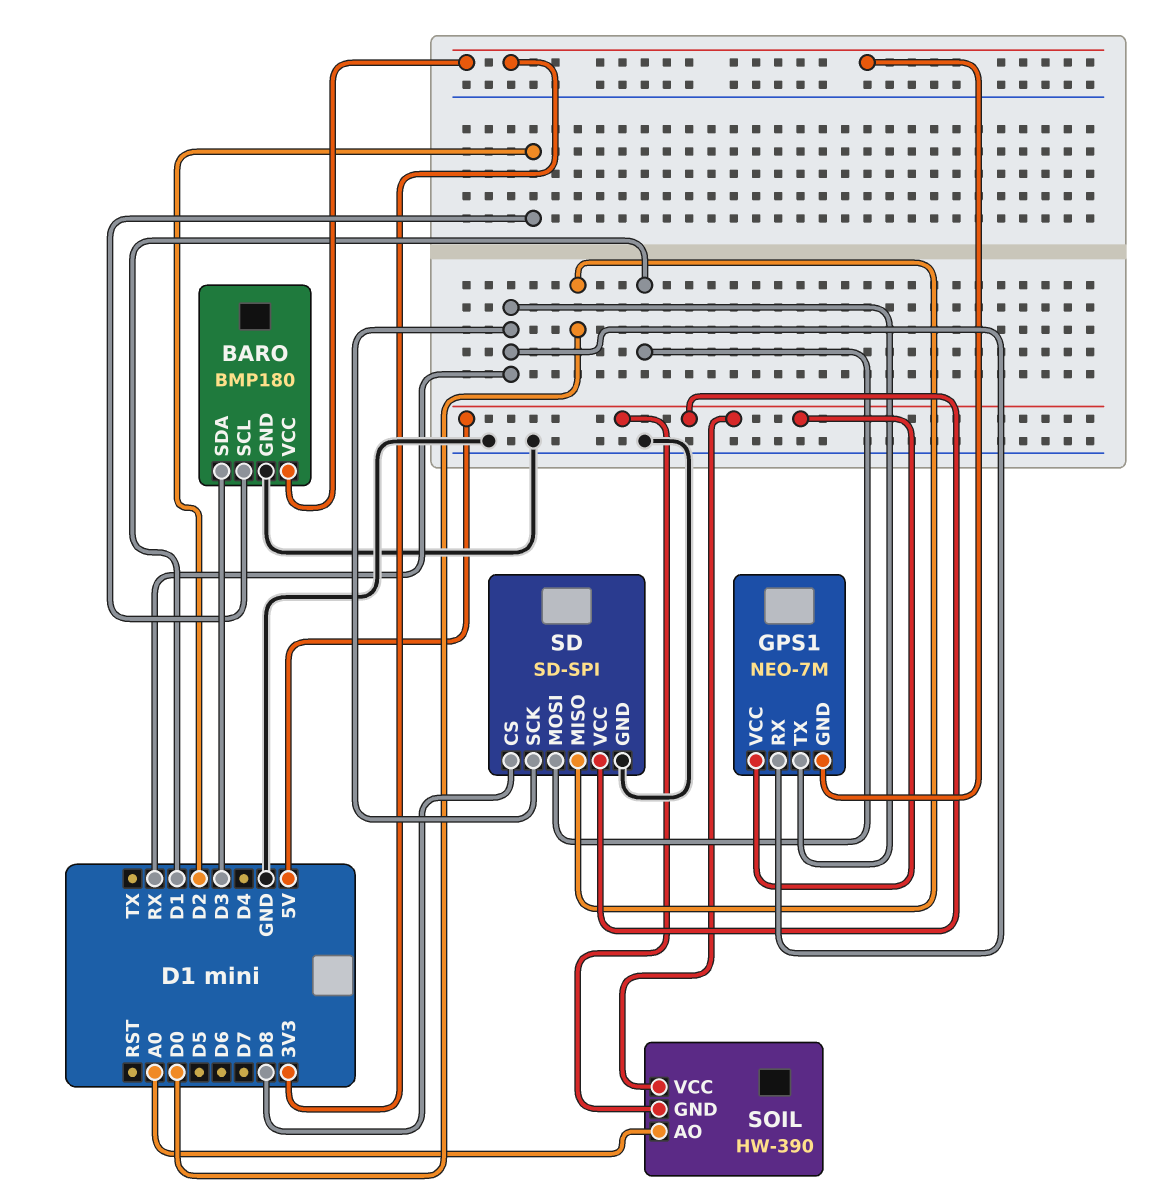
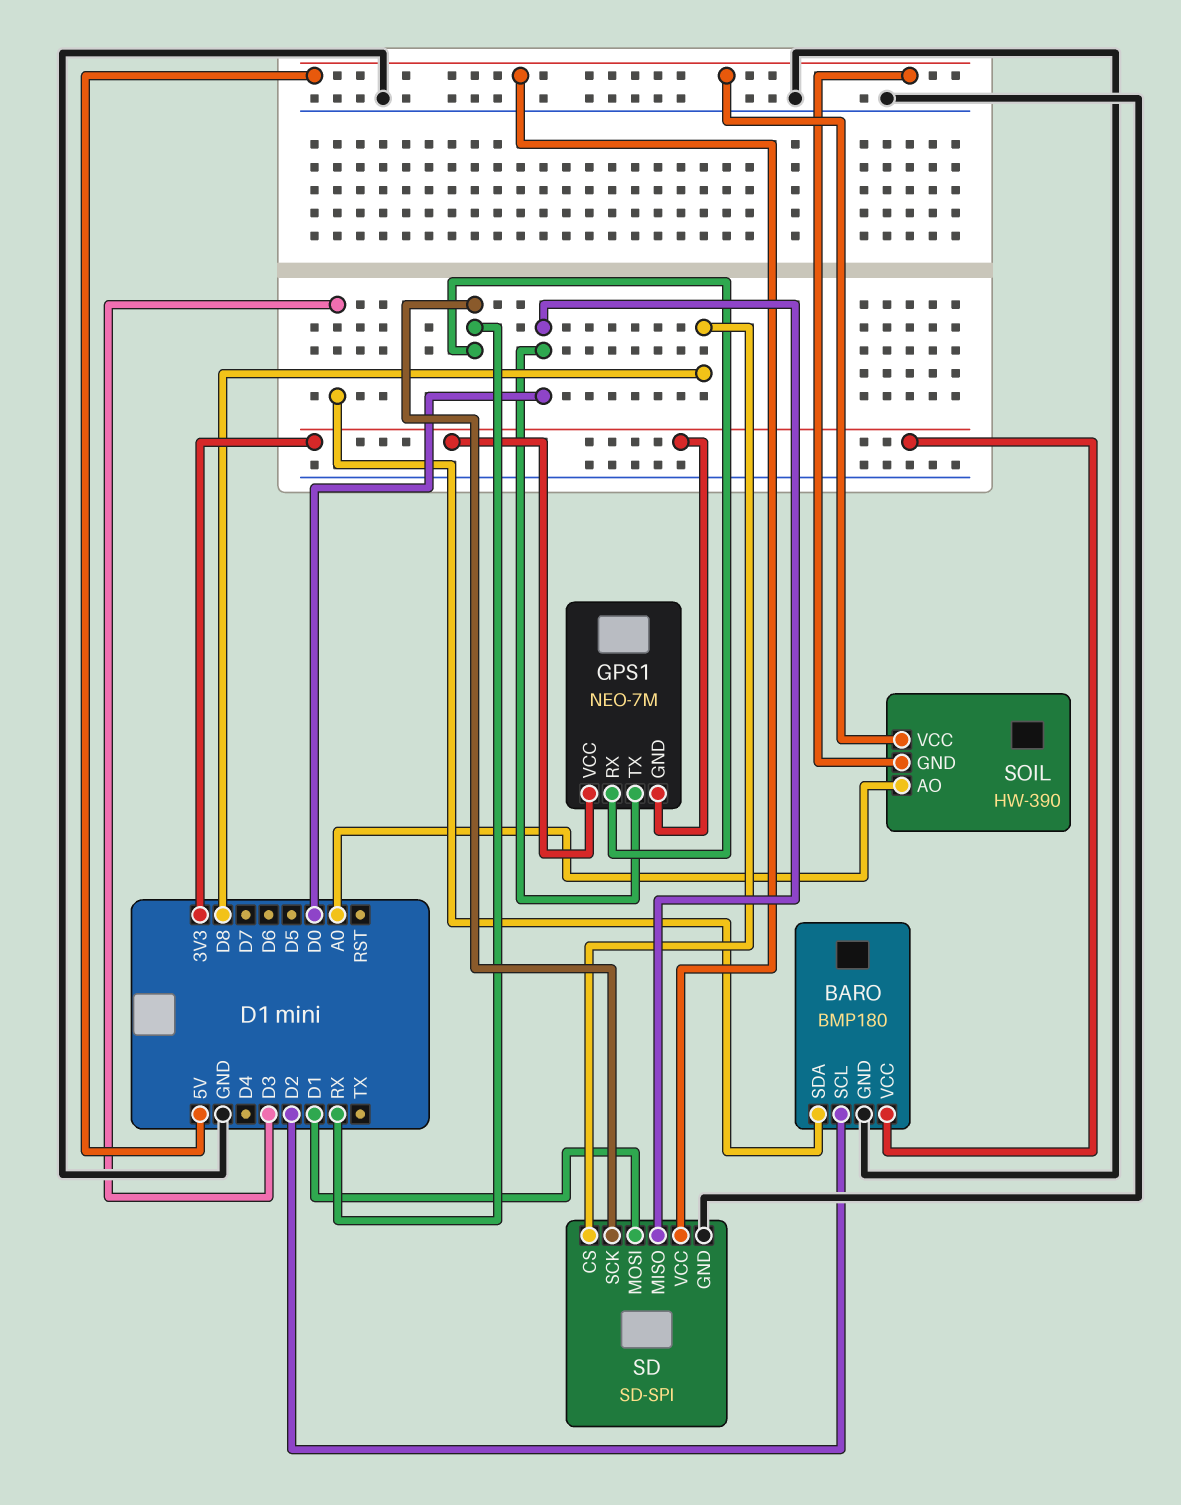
GPS1 pin TX: RX -> D0
GPS1 pin VCC: 5V -> 3V3

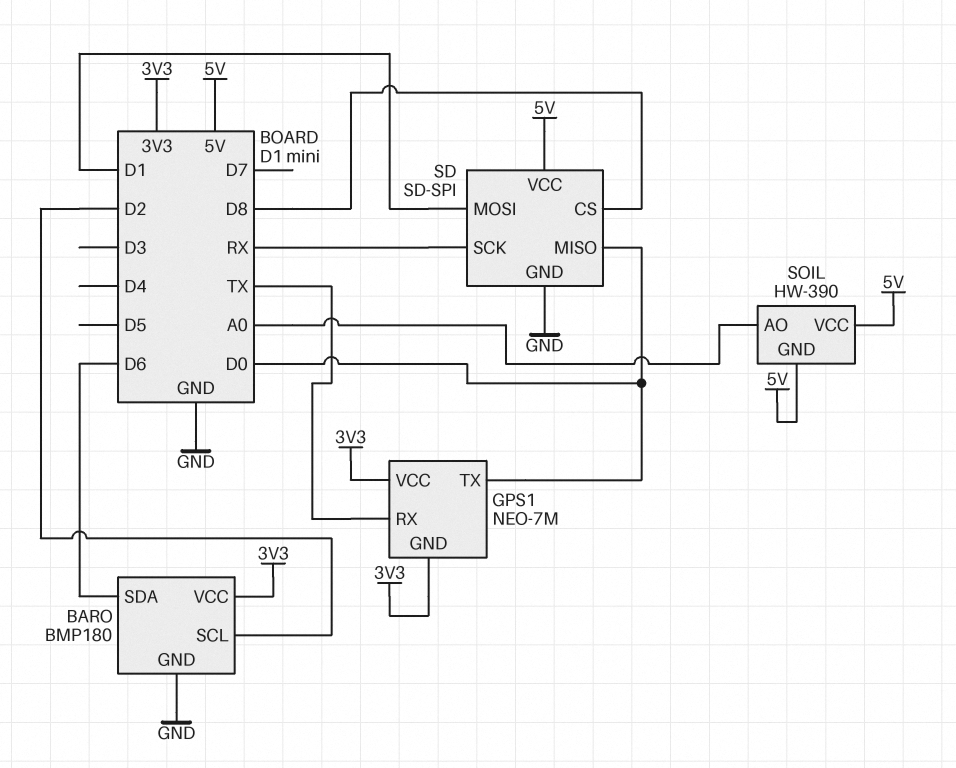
BARO pin SDA: D3 -> D6
GPS1 pin RX: RX -> TX

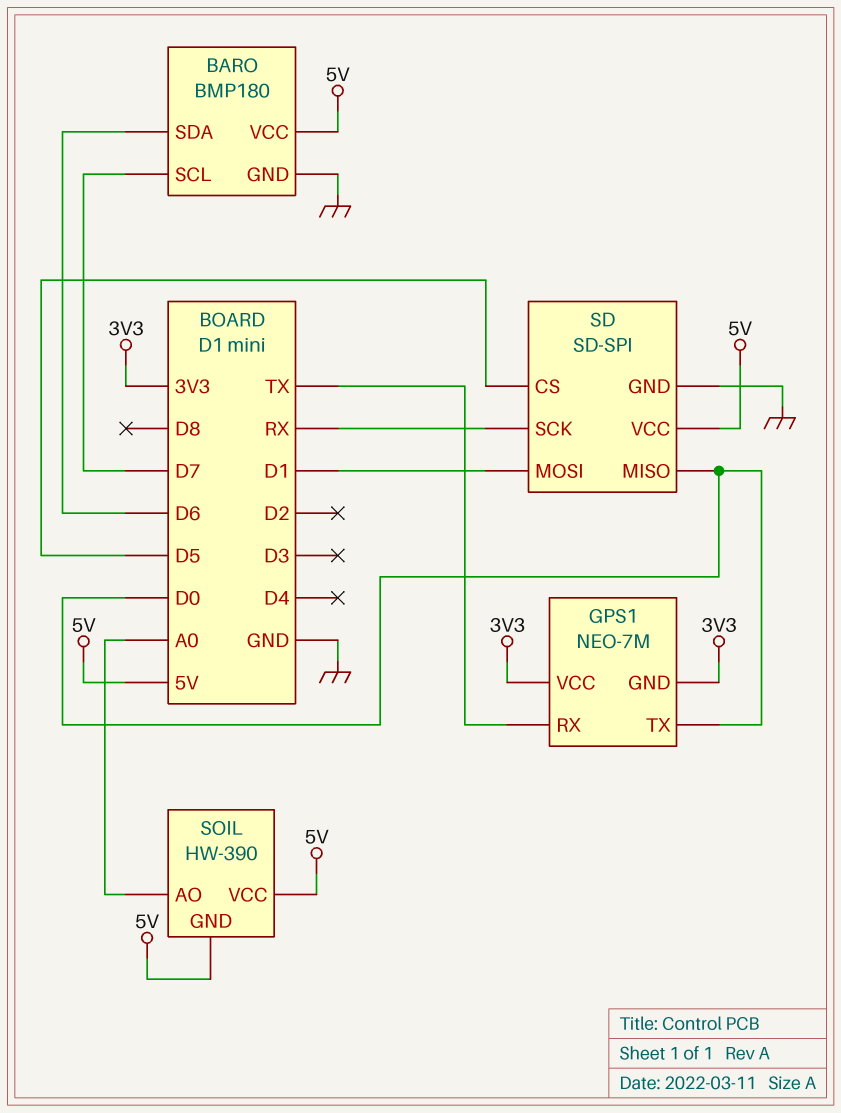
BARO pin SCL: D2 -> D7
BARO pin VCC: 3V3 -> 5V
SD pin CS: D8 -> D5

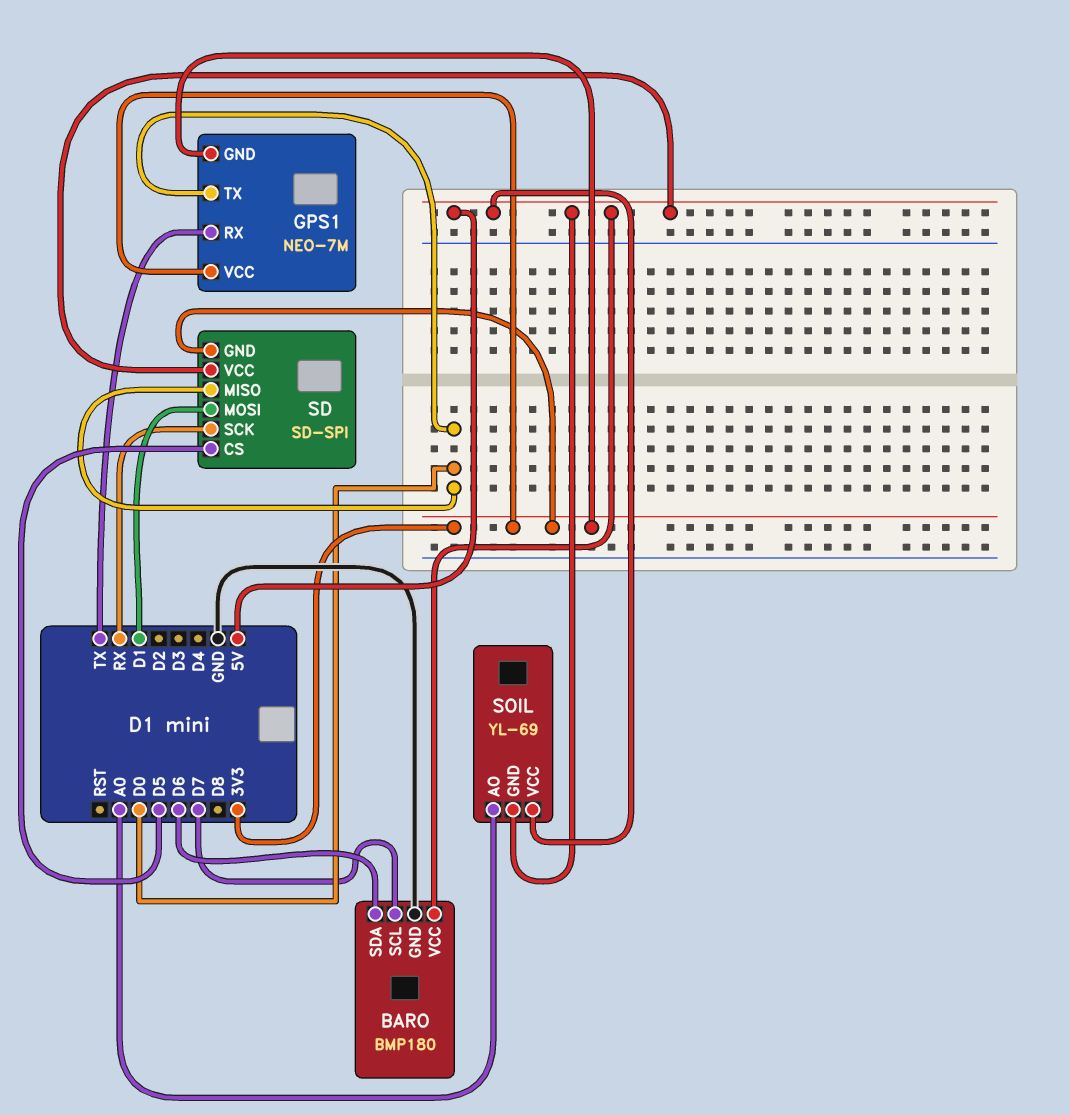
SD pin GND: GND -> 3V3
SOIL: HW-390 -> YL-69

